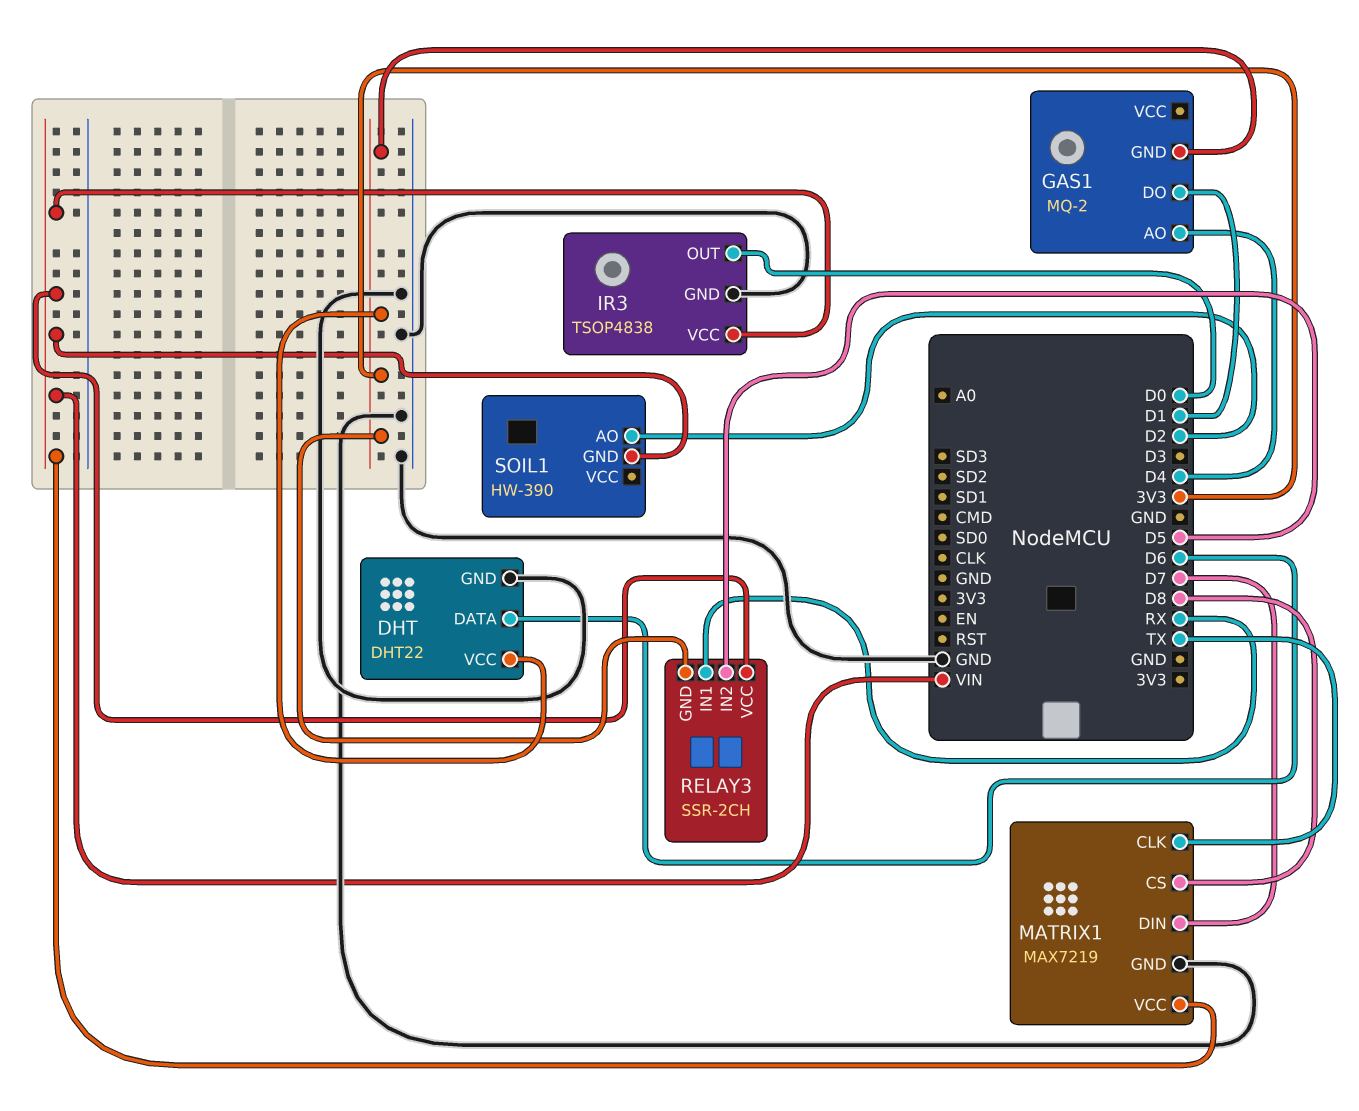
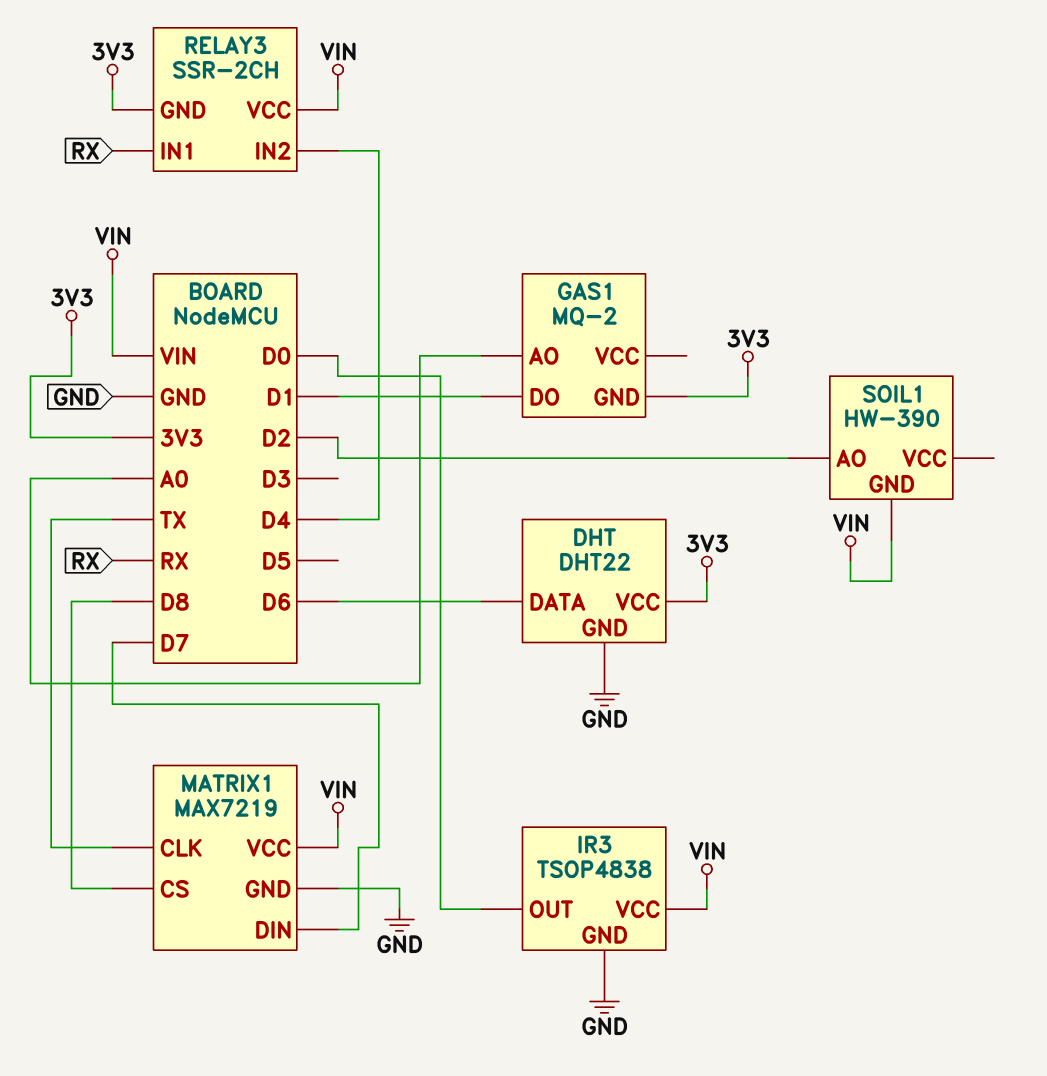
GAS1 pin AO: D4 -> A0
RELAY3 pin IN2: D5 -> D4

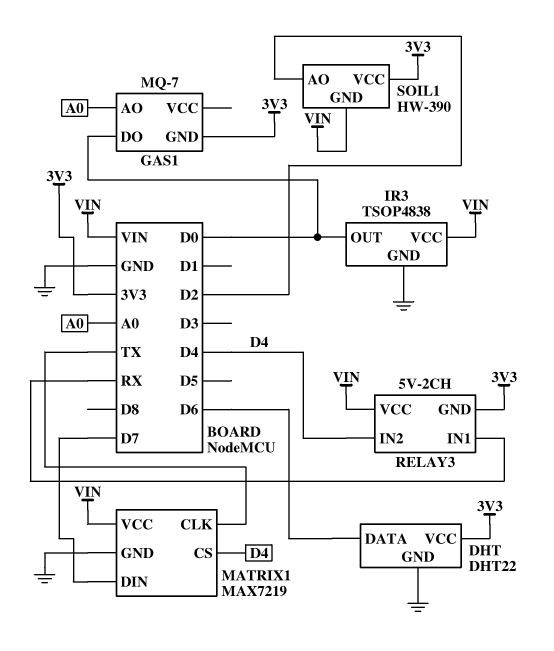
GAS1: MQ-2 -> MQ-7
GAS1 pin DO: D1 -> D0
MATRIX1 pin CS: D8 -> D4
RELAY3: SSR-2CH -> 5V-2CH
SOIL1 pin VCC: none -> 3V3

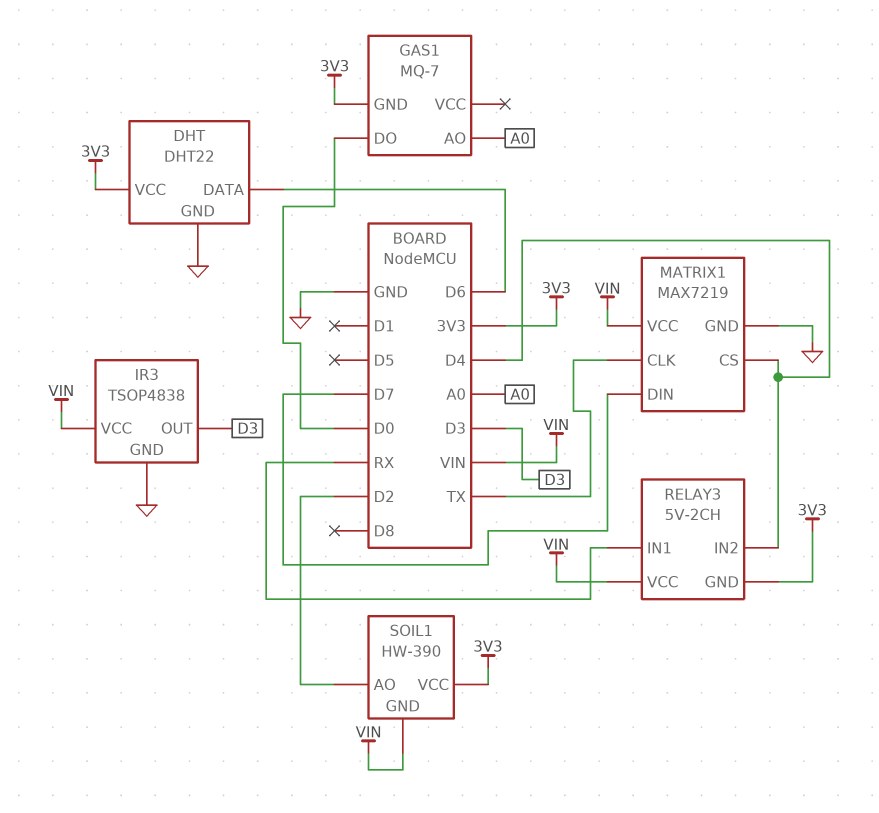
IR3 pin OUT: D0 -> D3

